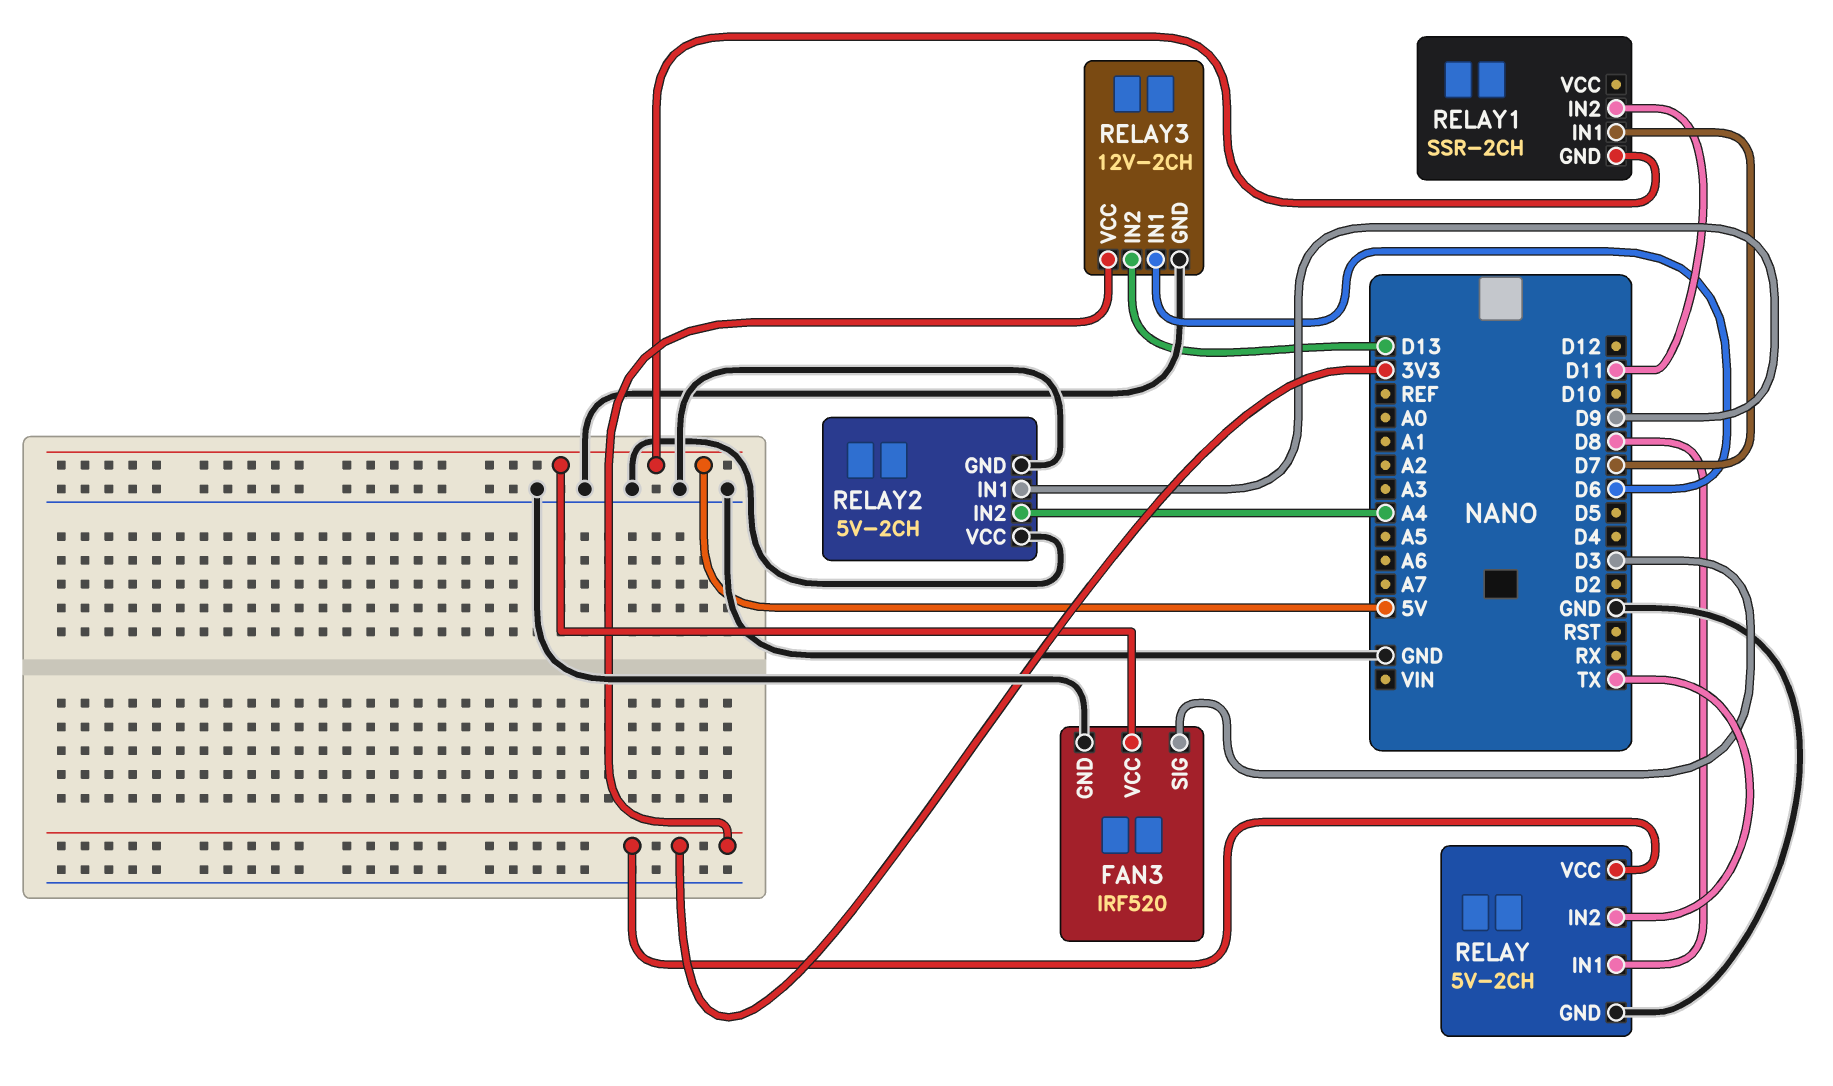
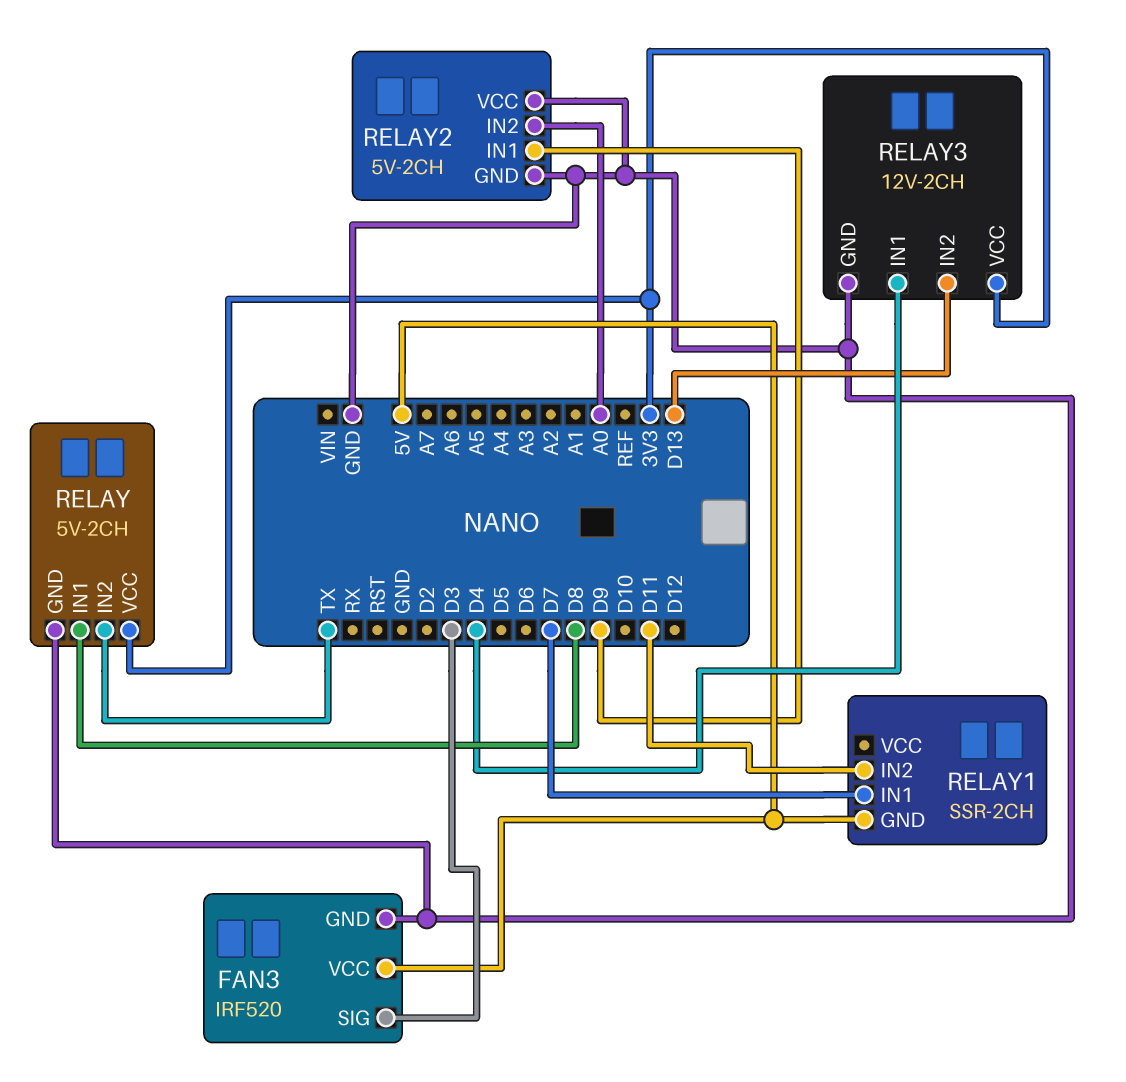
RELAY2 pin IN2: A4 -> A0
RELAY3 pin IN1: D6 -> D4

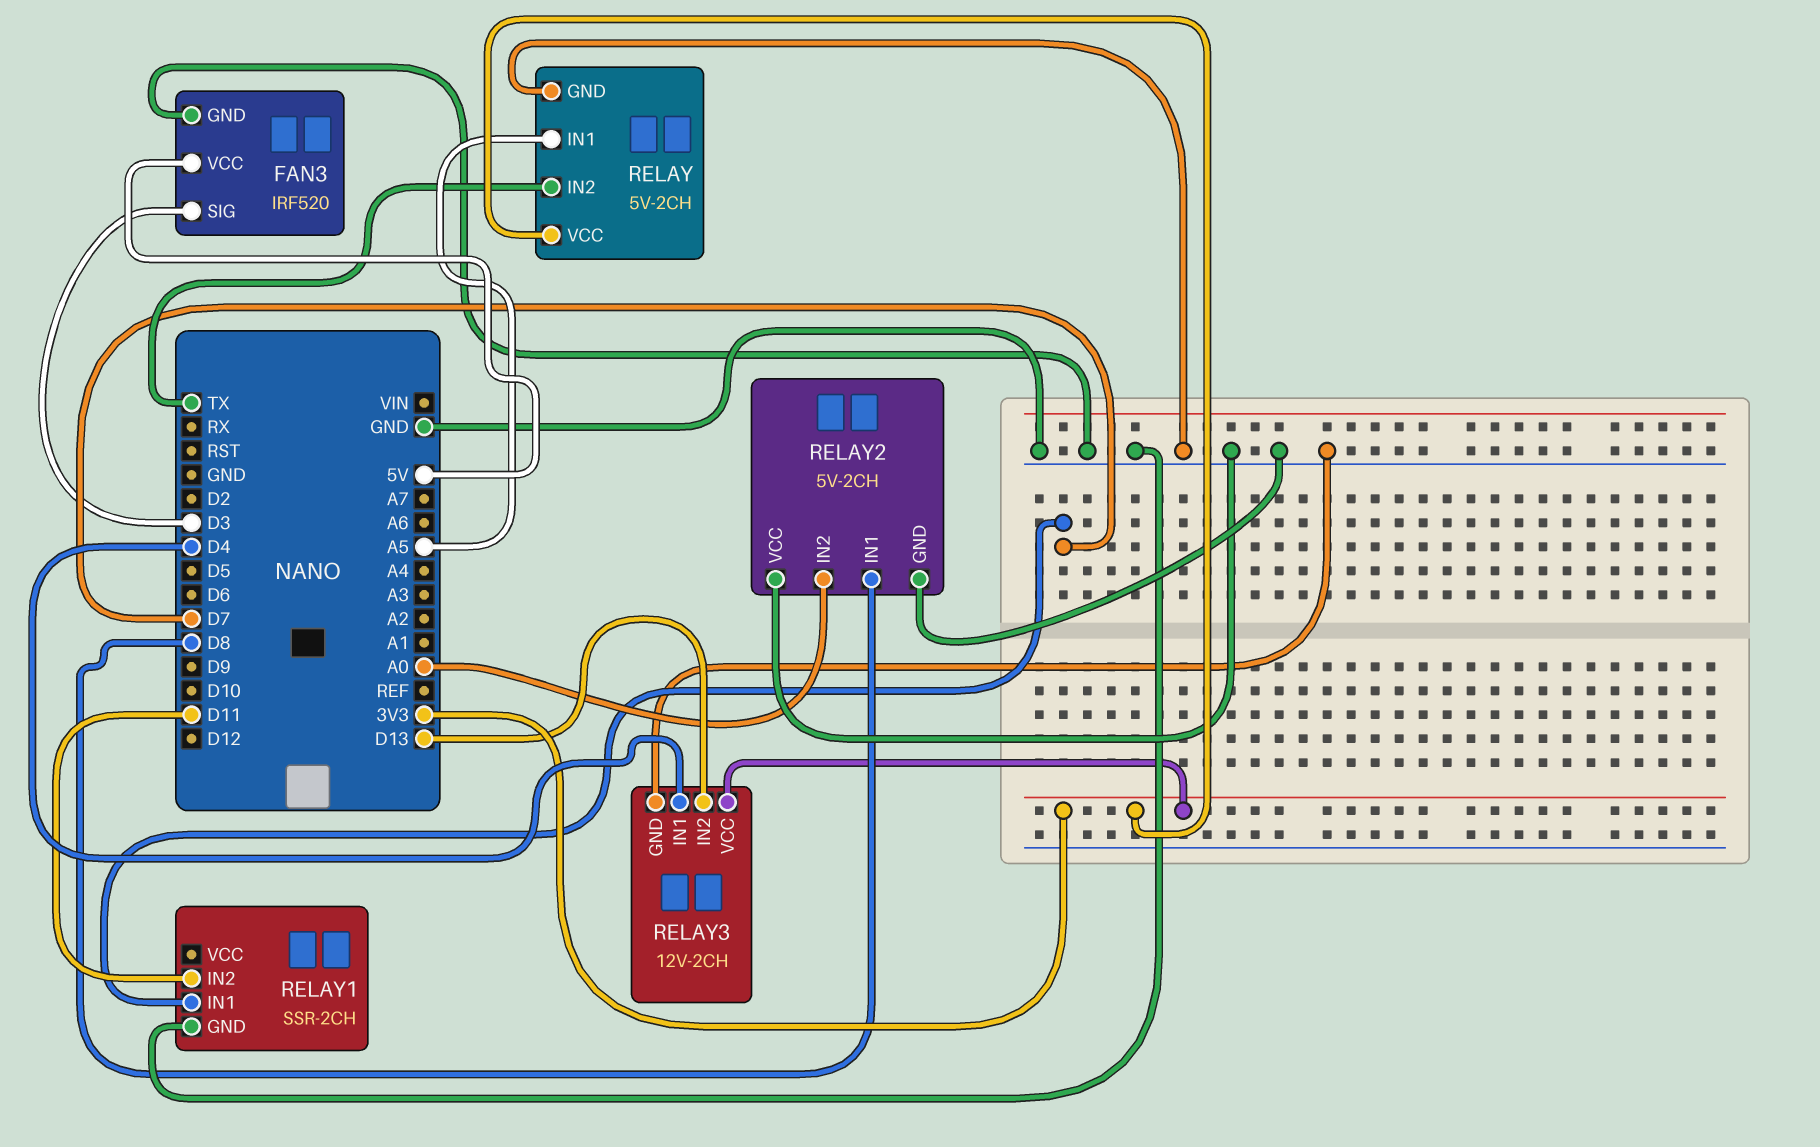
RELAY pin IN1: D8 -> A5
RELAY1 pin GND: 5V -> GND
RELAY2 pin IN1: D9 -> D8

